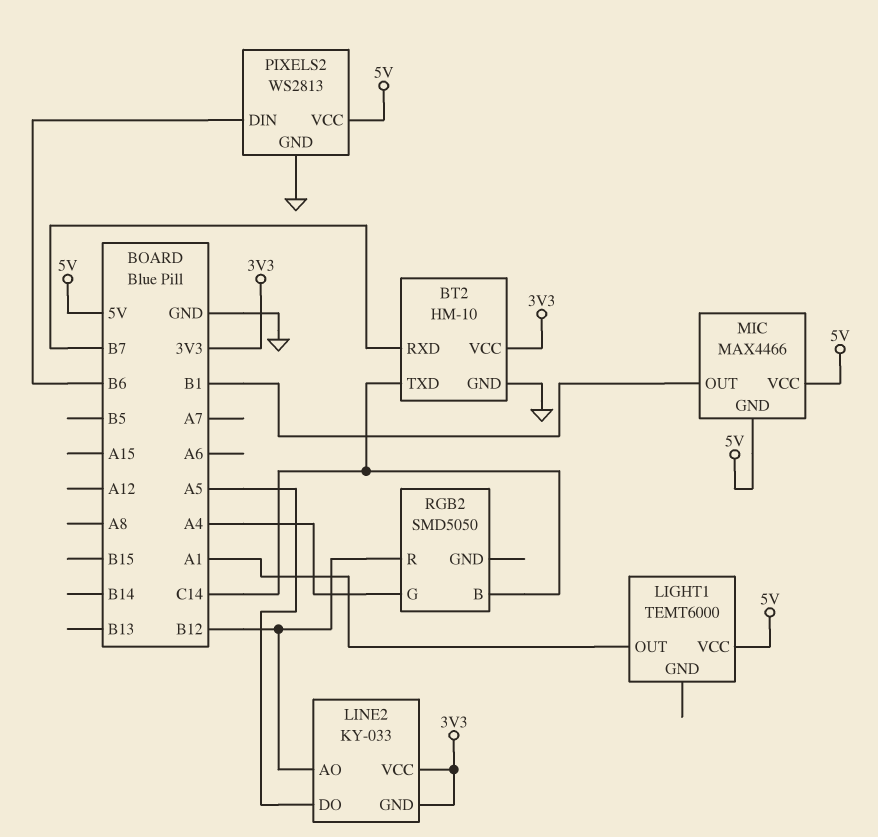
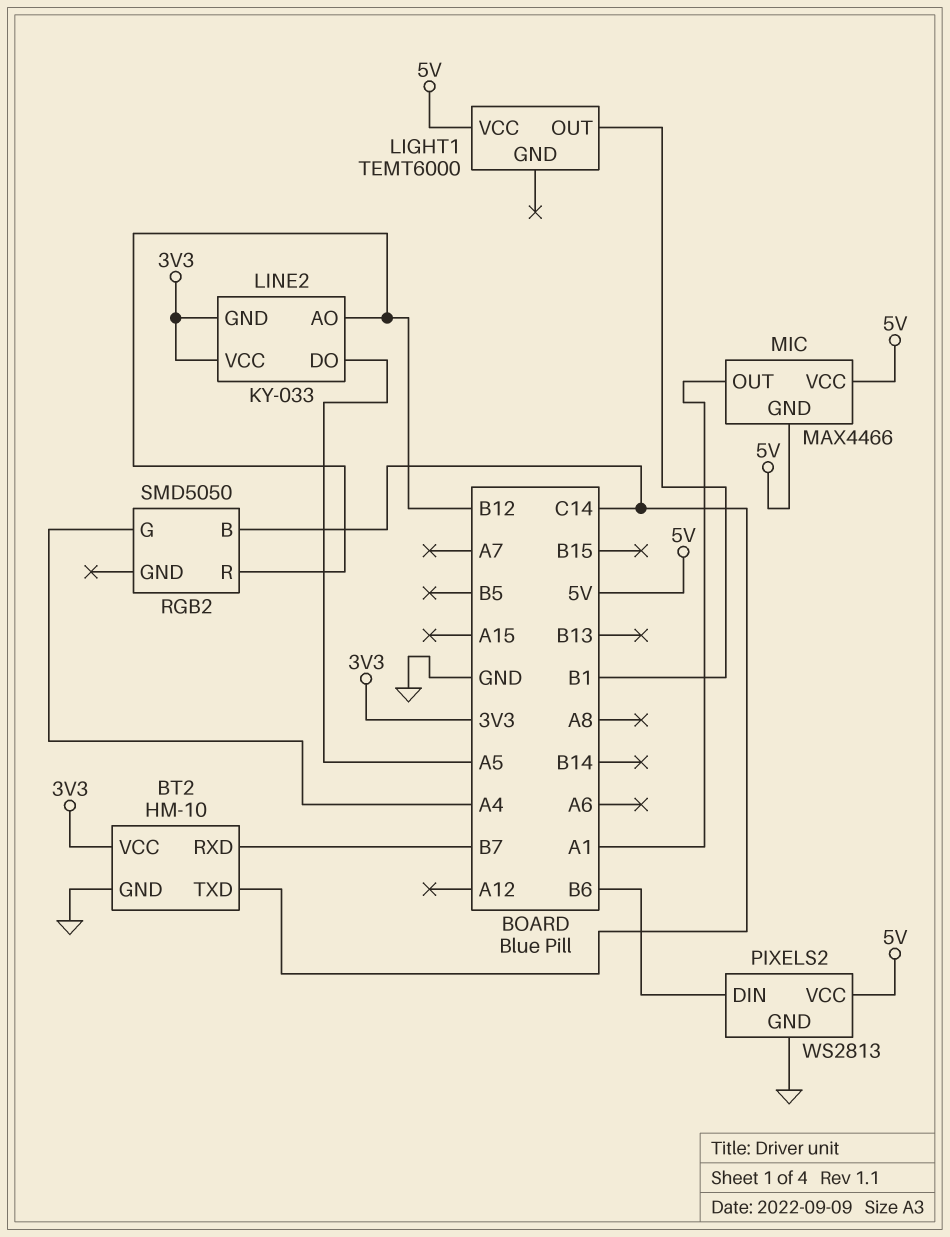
LIGHT1 pin OUT: A1 -> B1
MIC pin OUT: B1 -> A1

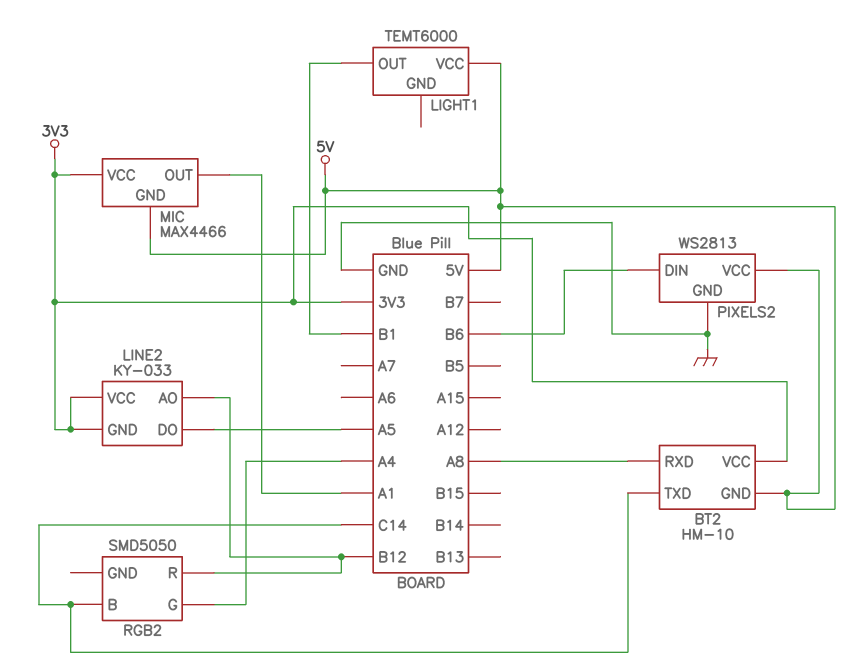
BT2 pin GND: GND -> 5V
BT2 pin RXD: B7 -> A8
MIC pin VCC: 5V -> 3V3

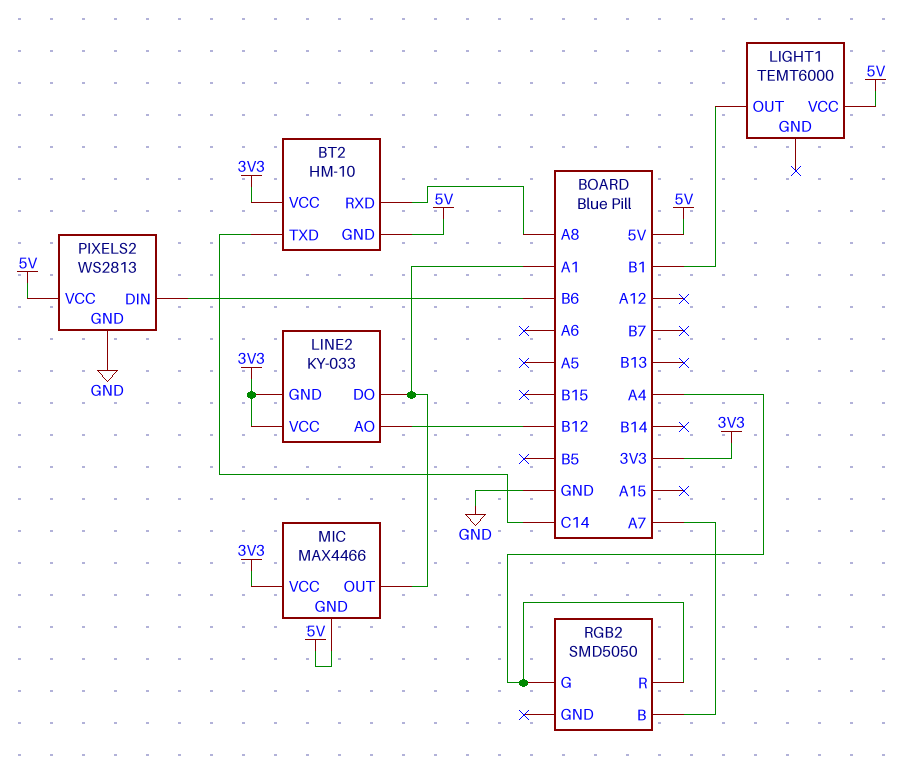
LINE2 pin DO: A5 -> A1
RGB2 pin B: C14 -> A7
RGB2 pin R: B12 -> A4

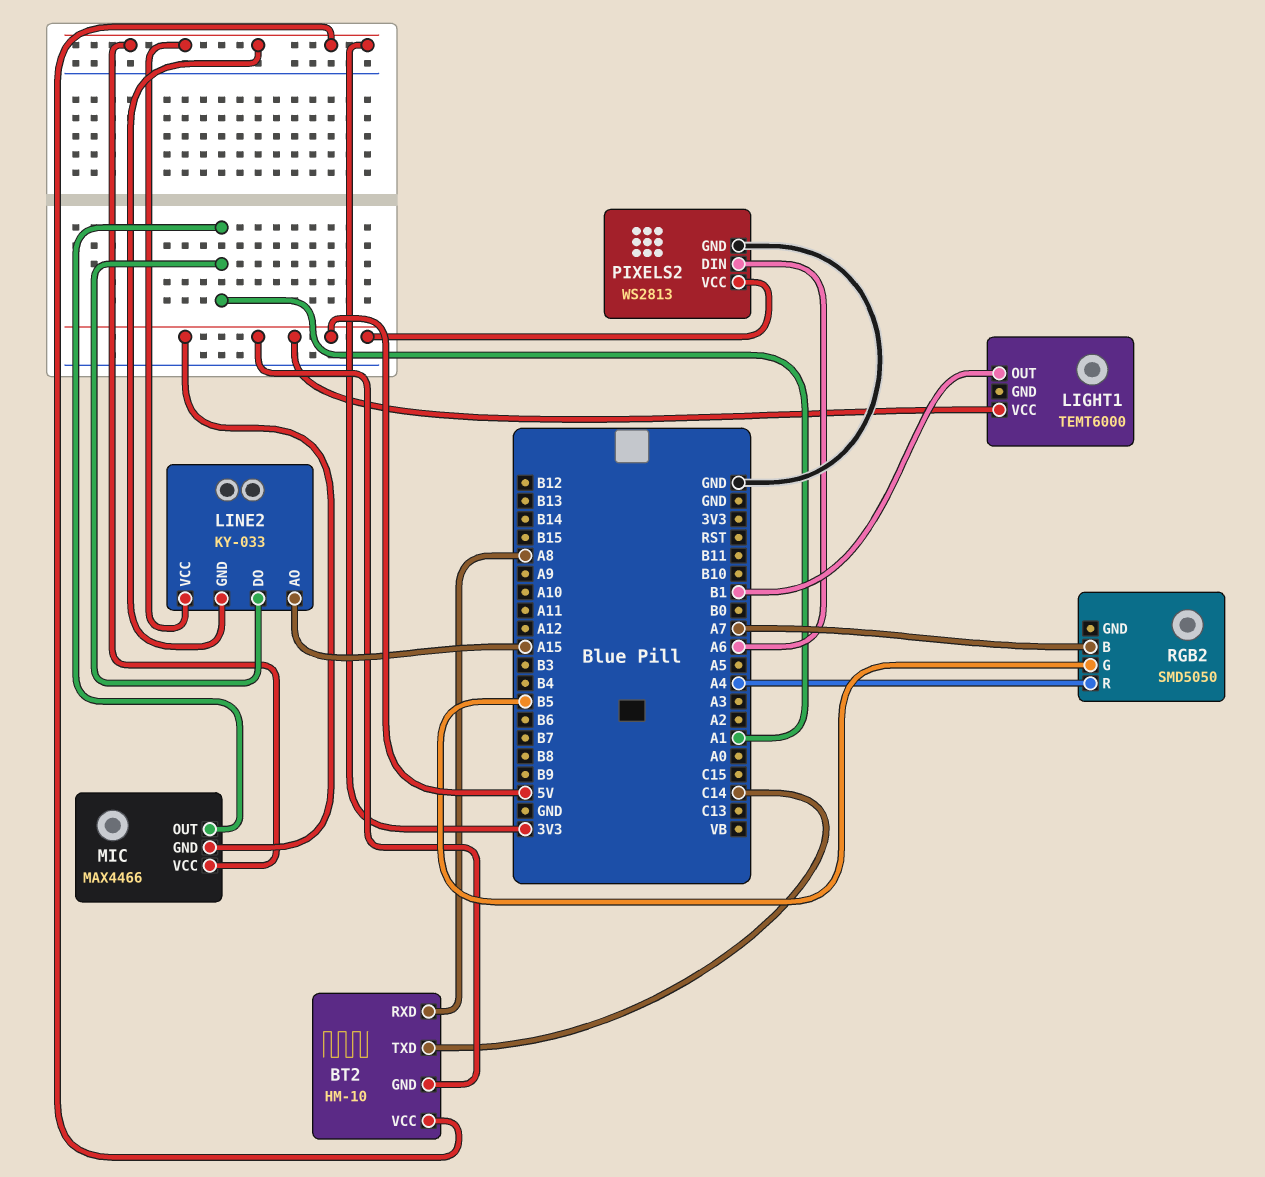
LINE2 pin AO: B12 -> A15
PIXELS2 pin DIN: B6 -> A6
RGB2 pin G: A4 -> B5

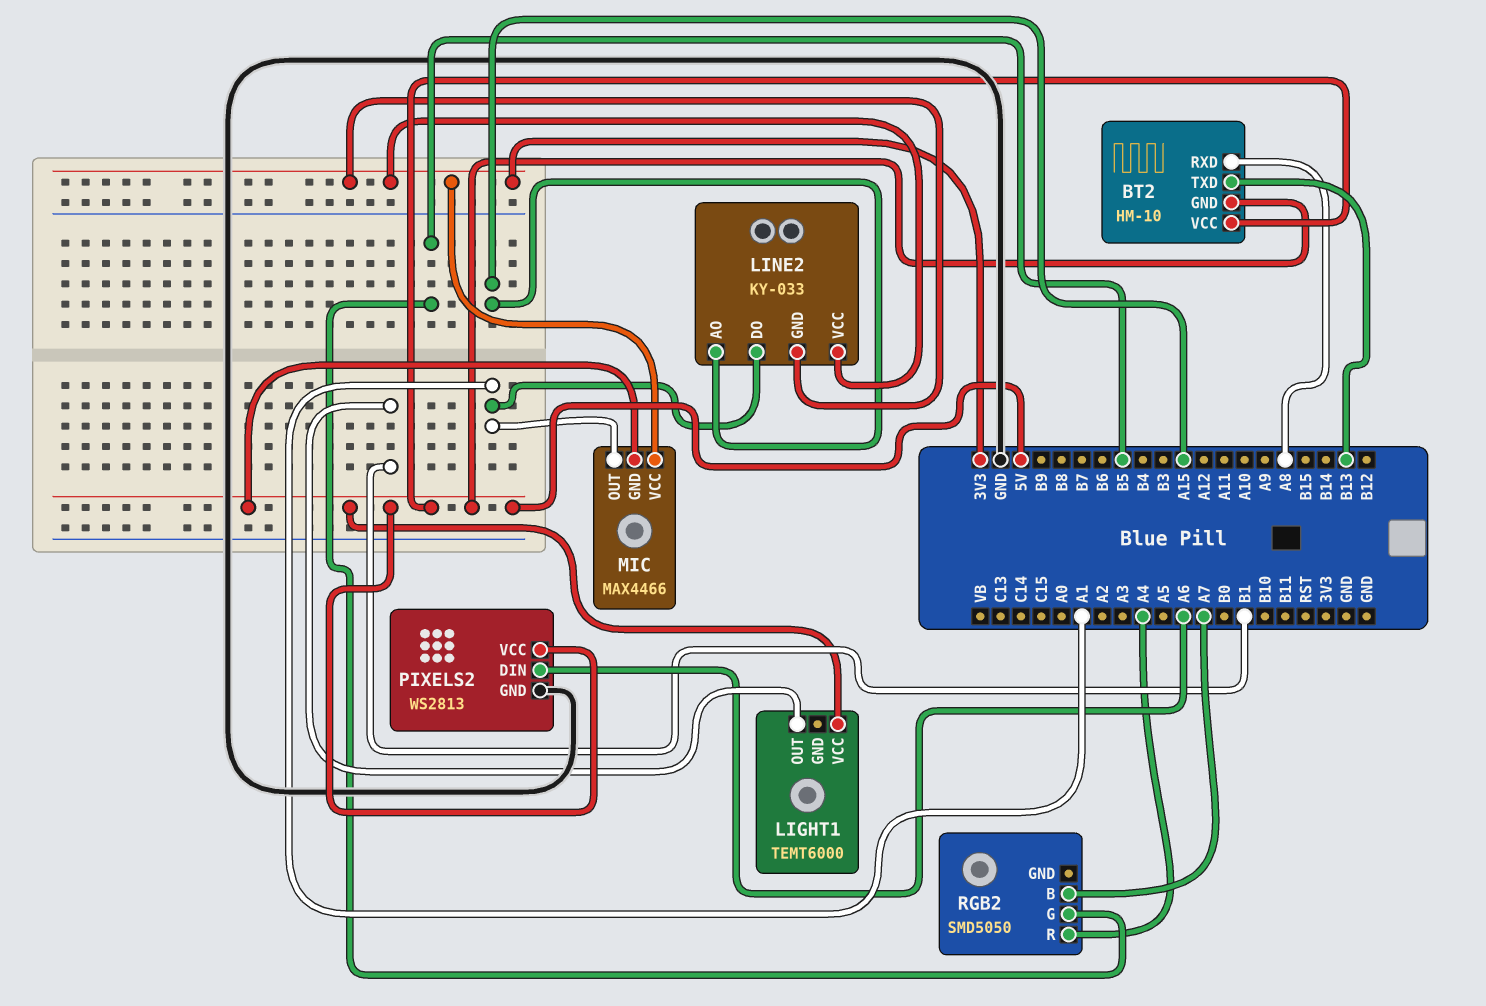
BT2 pin TXD: C14 -> B13
BT2 pin VCC: 3V3 -> 5V

